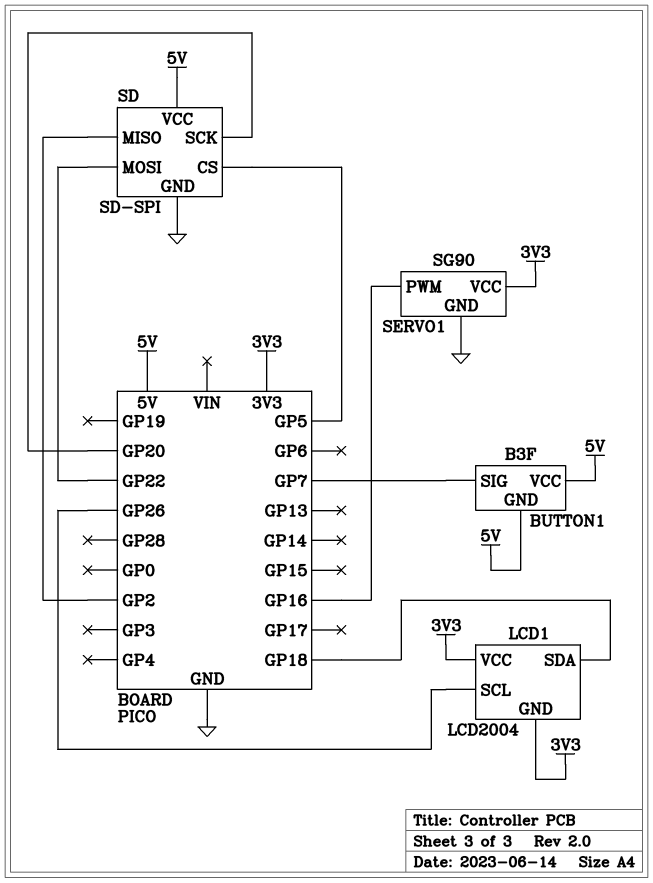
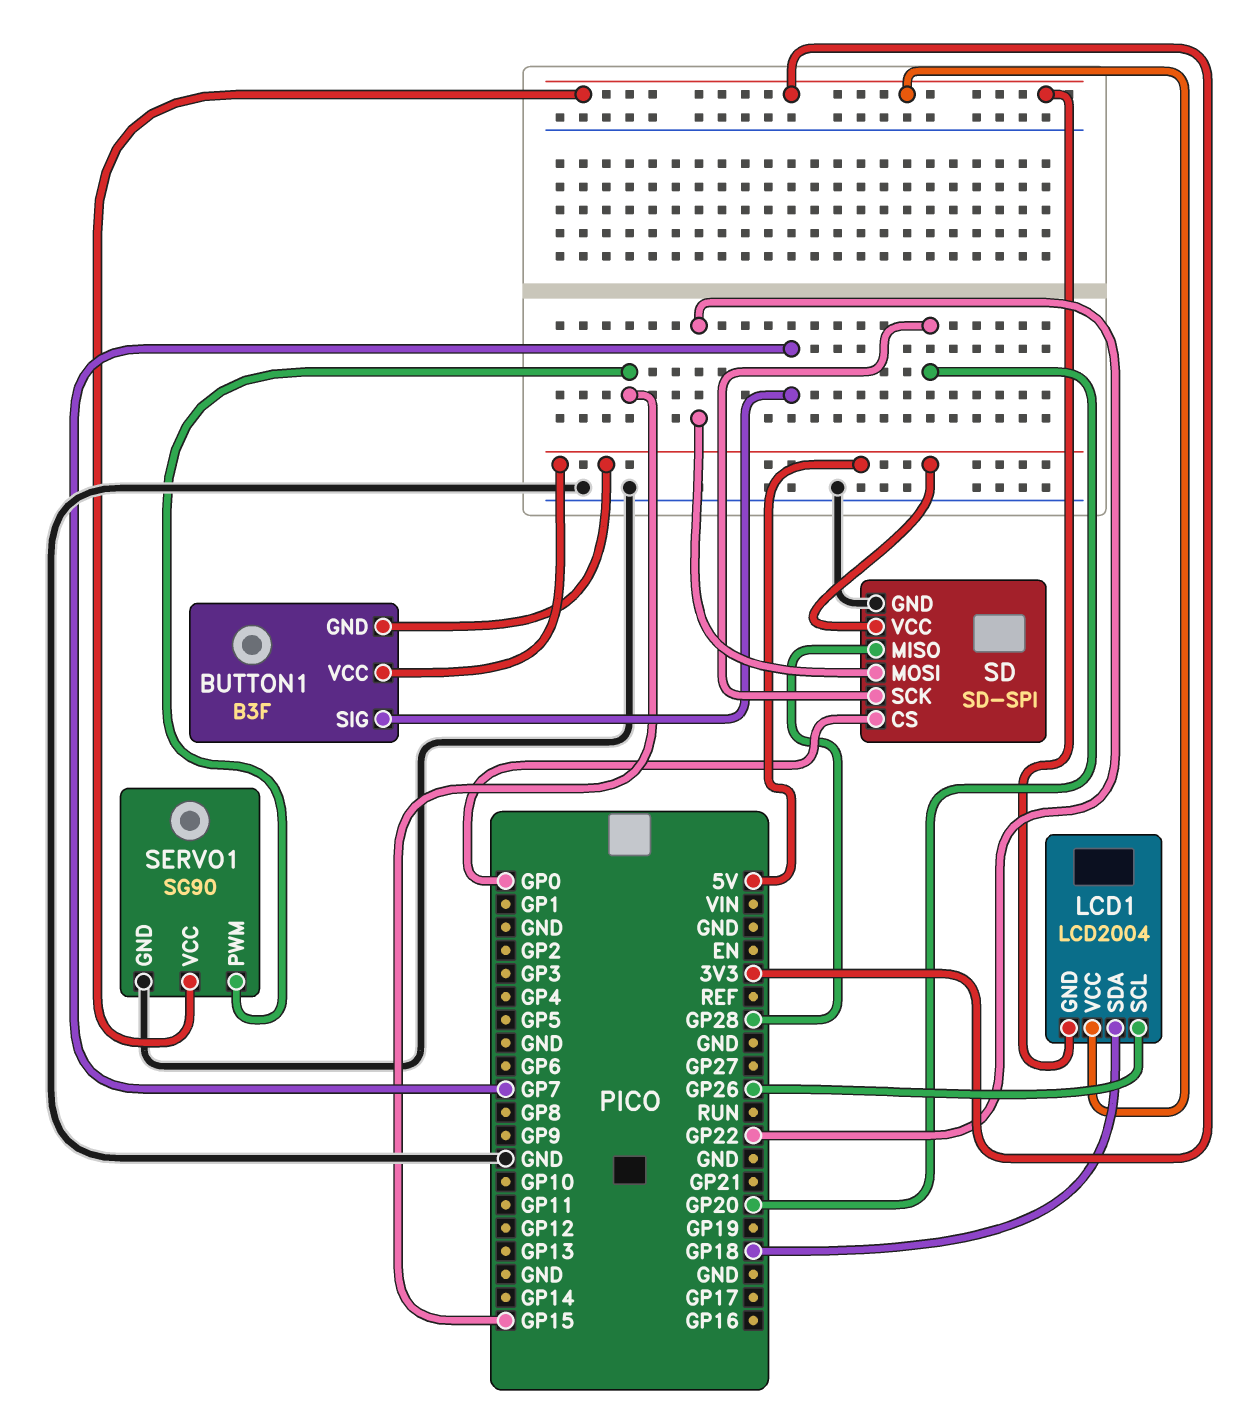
SD pin CS: GP5 -> GP0
SD pin MISO: GP2 -> GP28
SERVO1 pin PWM: GP16 -> GP15

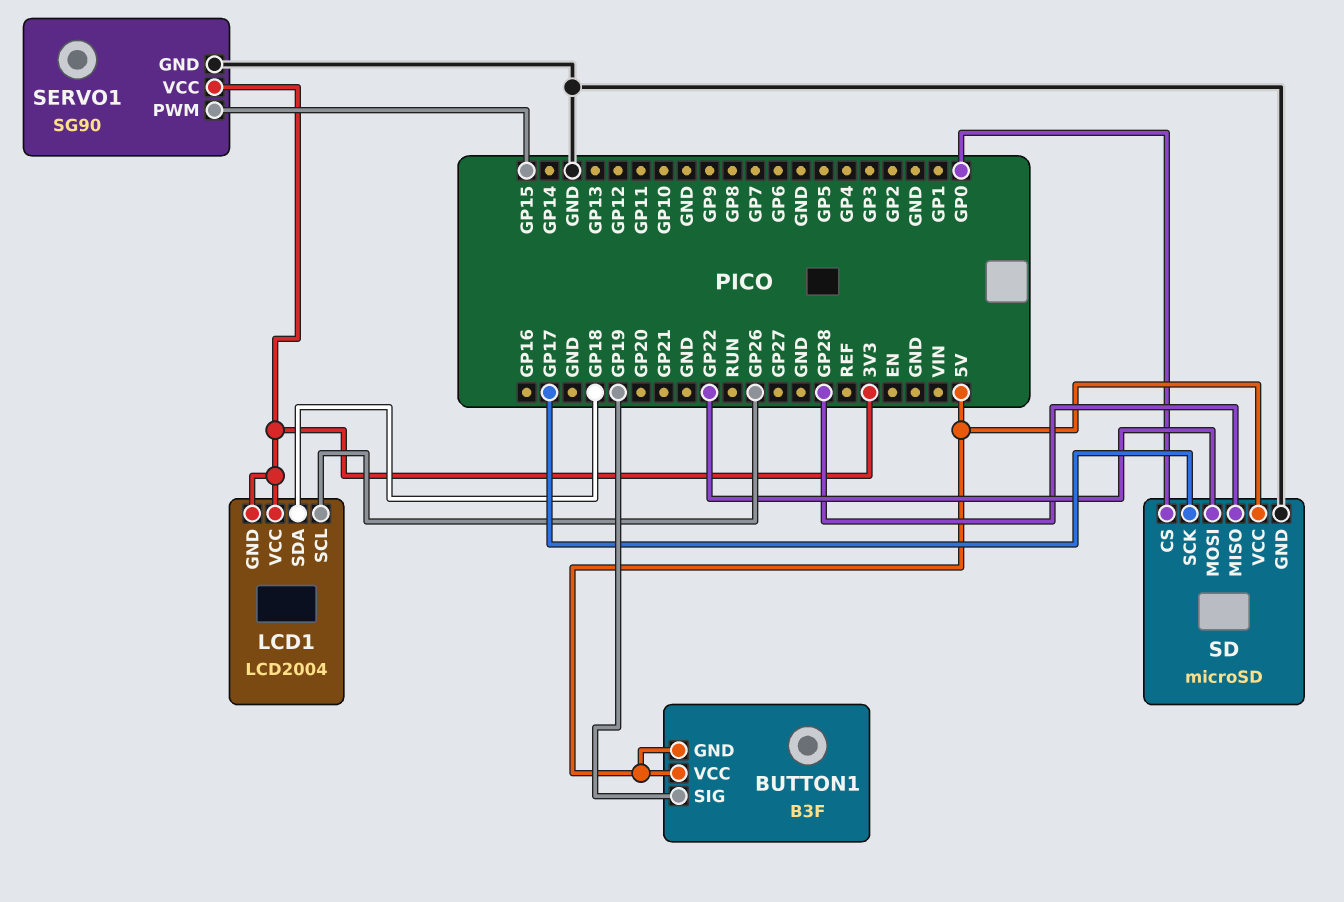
BUTTON1 pin SIG: GP7 -> GP19
SD: SD-SPI -> microSD
SD pin SCK: GP20 -> GP17

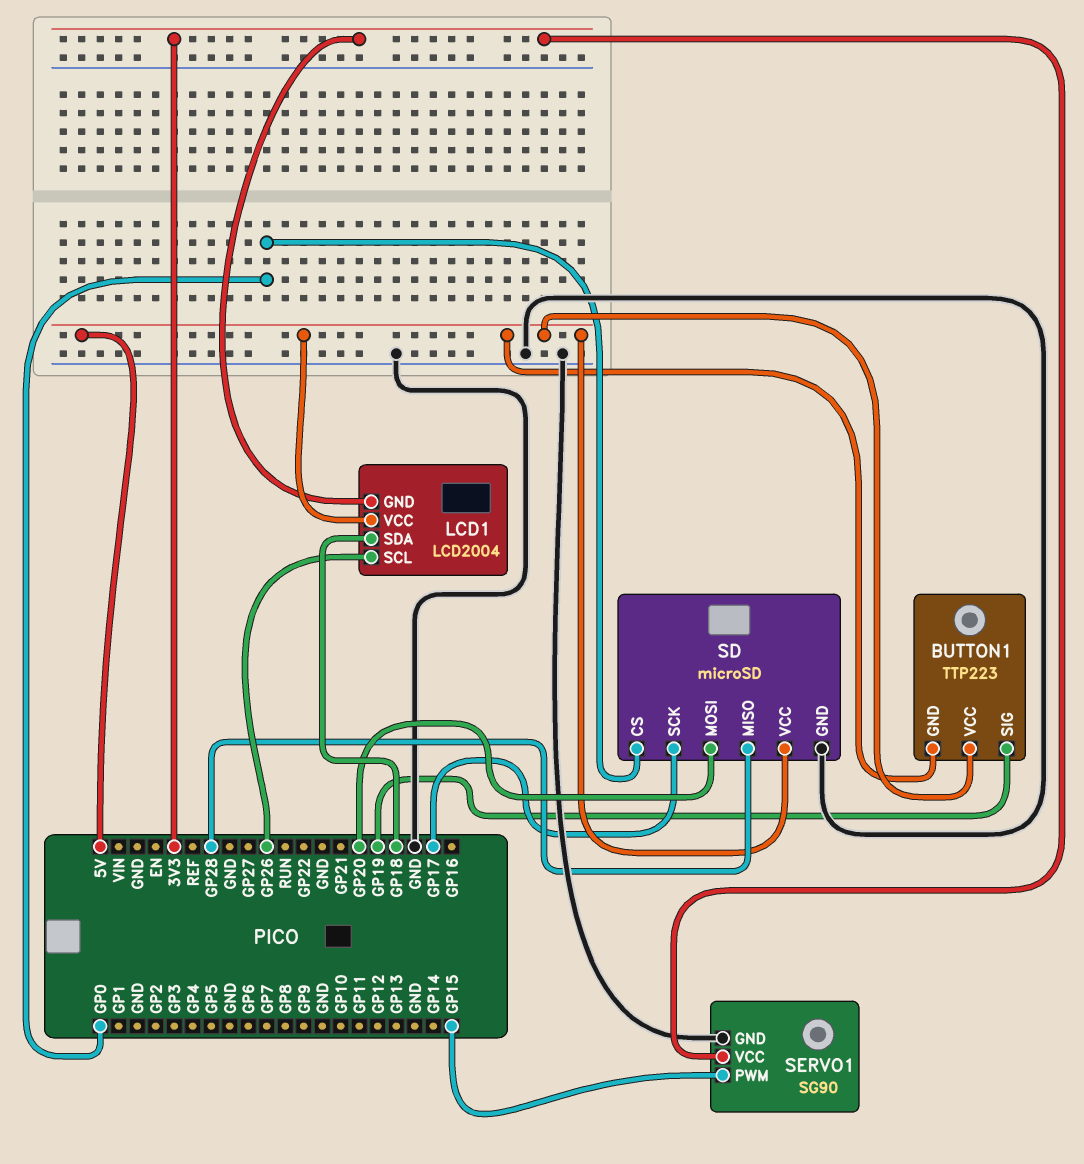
BUTTON1: B3F -> TTP223
LCD1 pin VCC: 3V3 -> 5V
SD pin MOSI: GP22 -> GP20

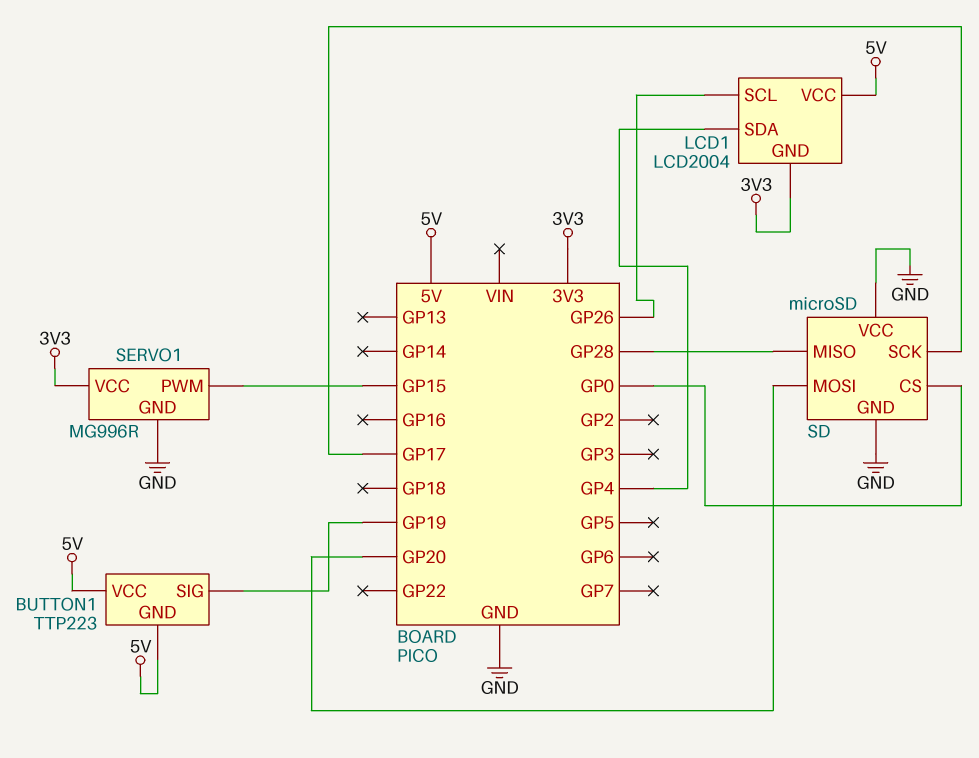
LCD1 pin SDA: GP18 -> GP4
SD pin VCC: 5V -> GND
SERVO1: SG90 -> MG996R

